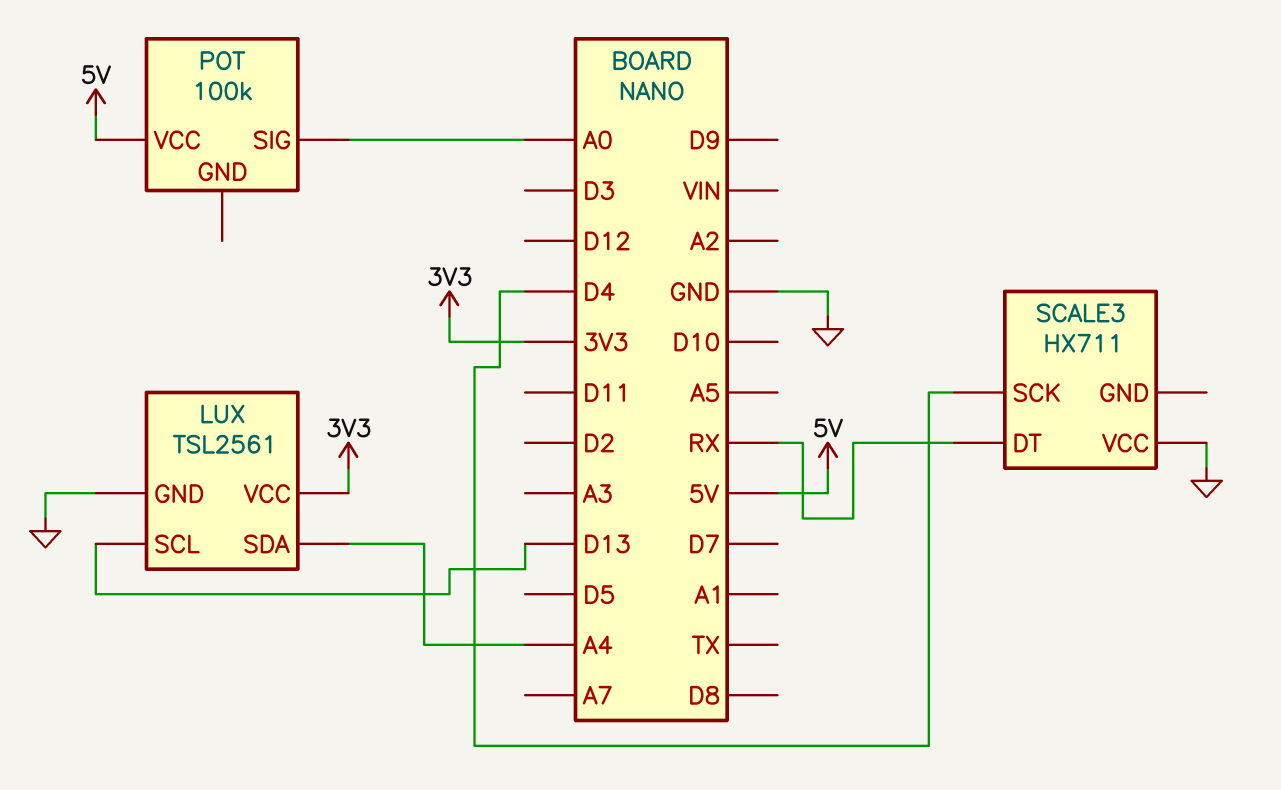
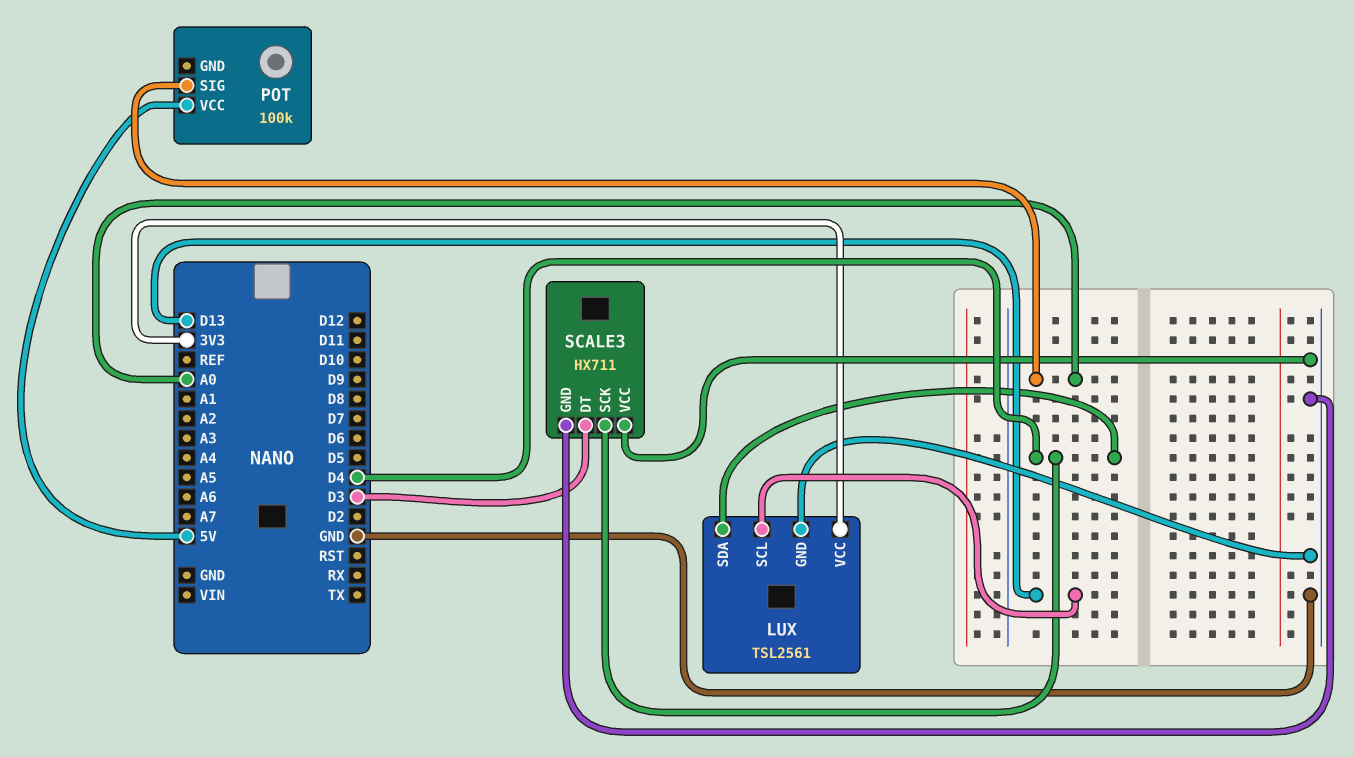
LUX pin SDA: A4 -> D4
SCALE3 pin DT: RX -> D3
SCALE3 pin GND: none -> GND

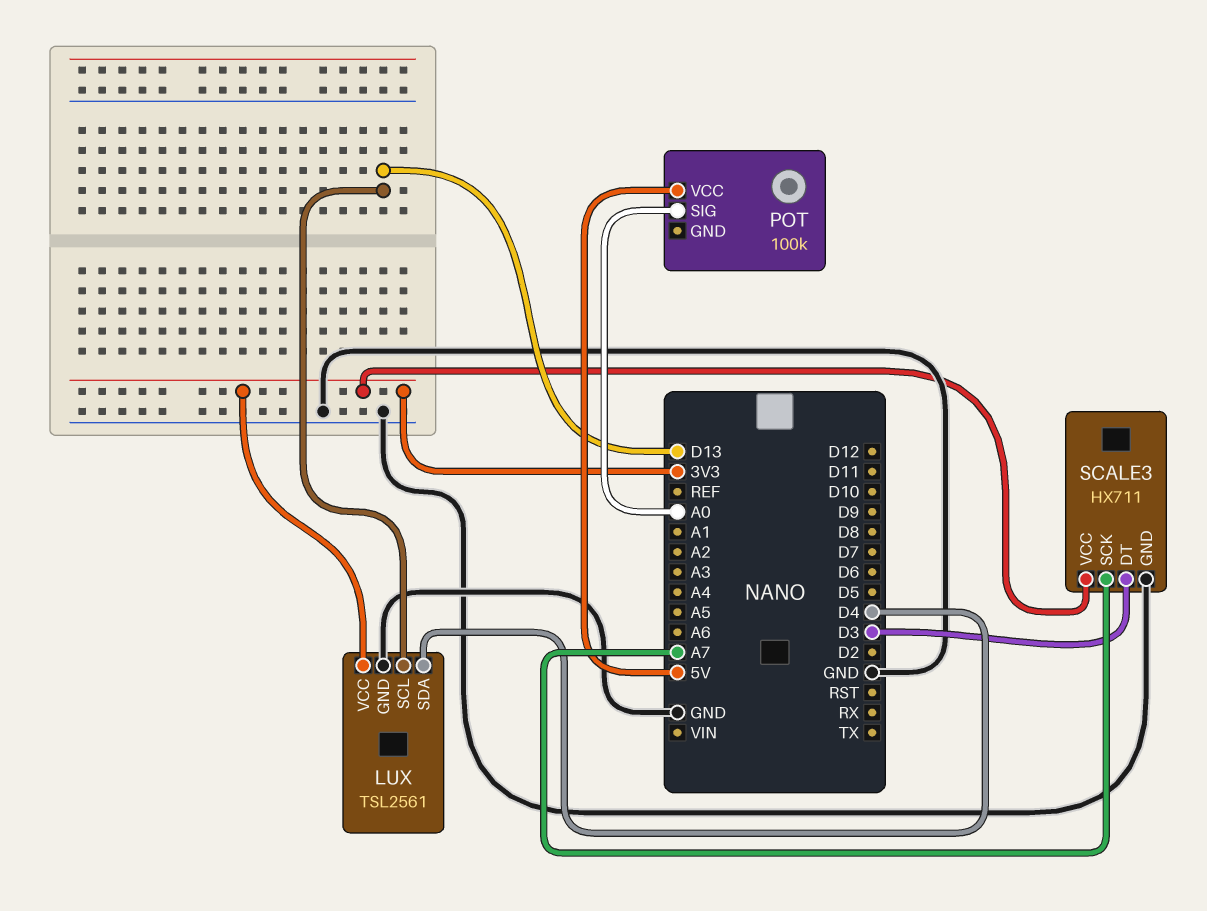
SCALE3 pin SCK: D4 -> A7
SCALE3 pin VCC: GND -> 3V3

